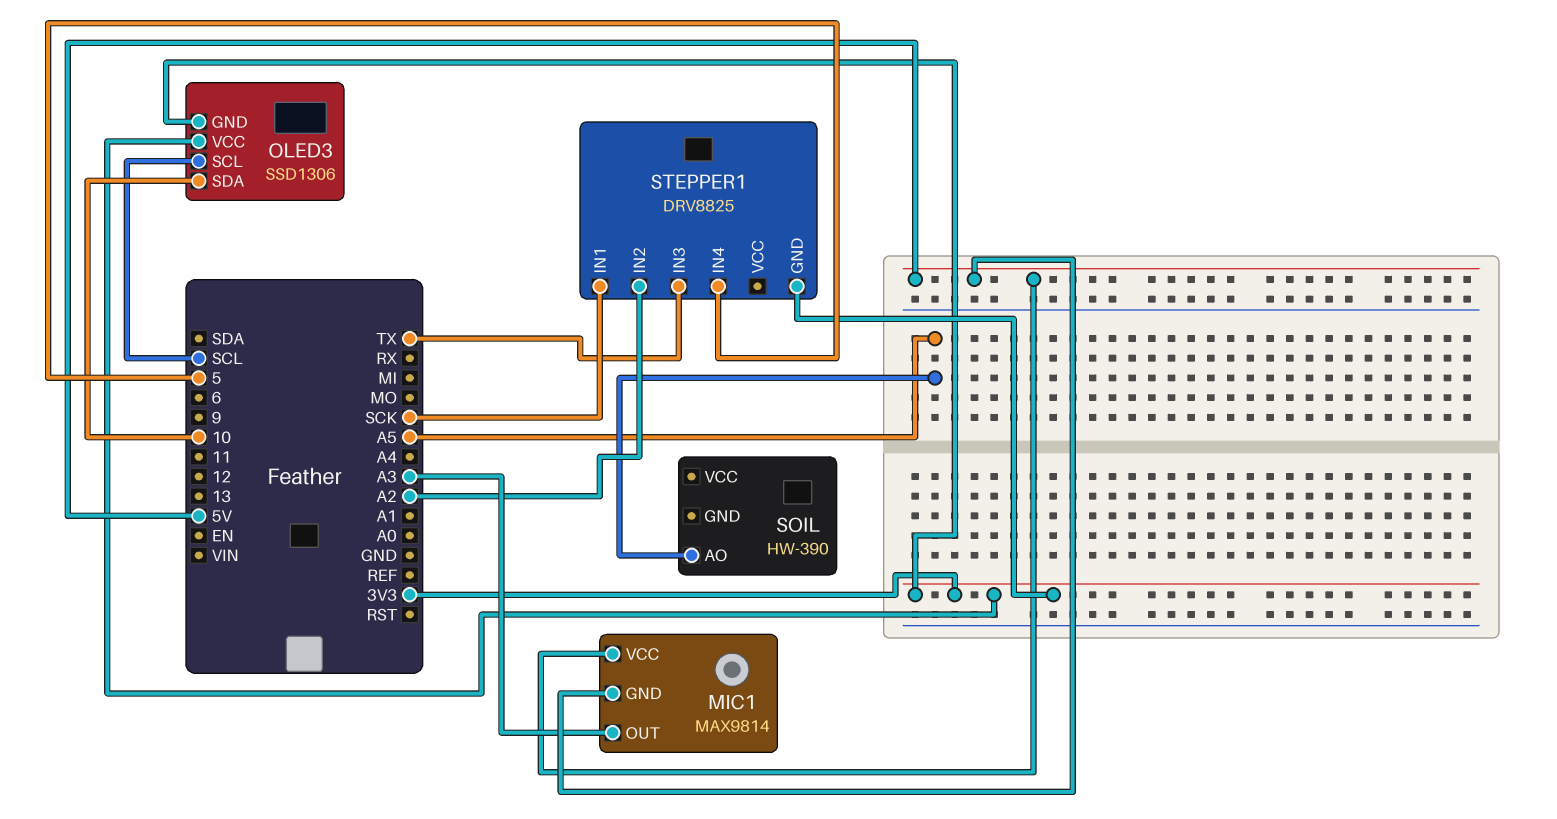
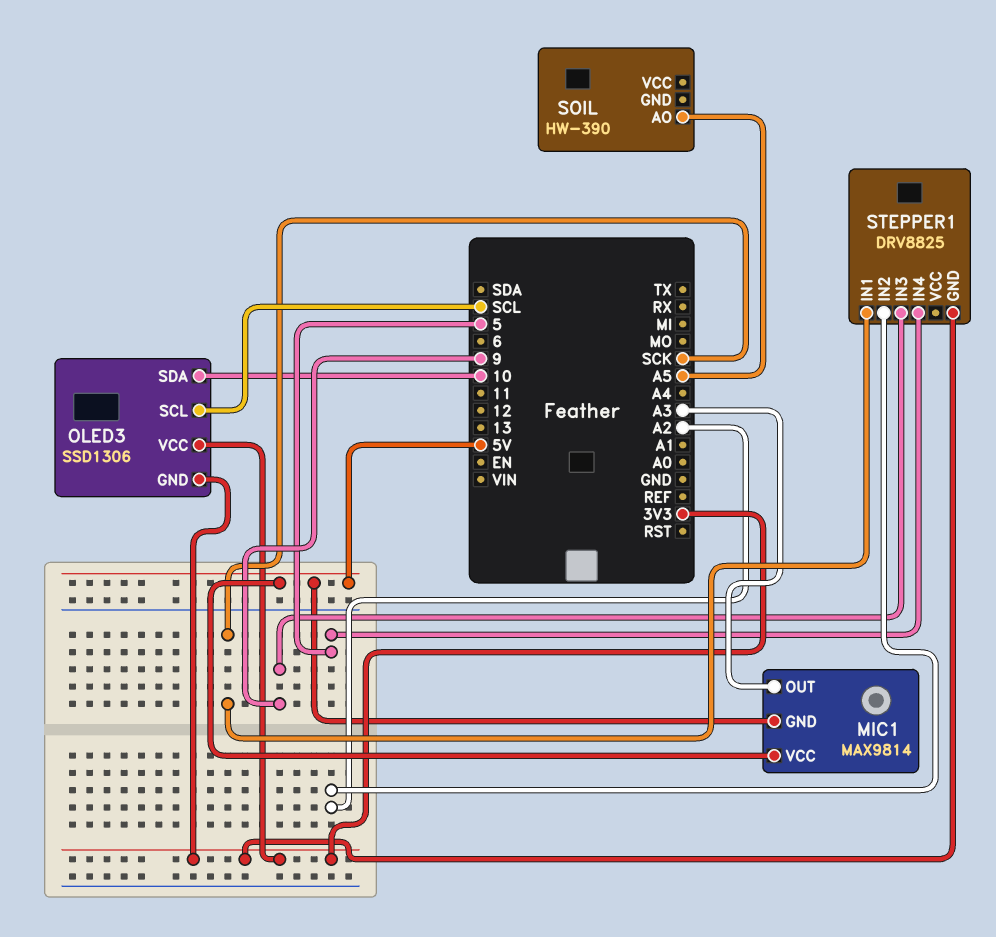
STEPPER1 pin IN3: TX -> 9

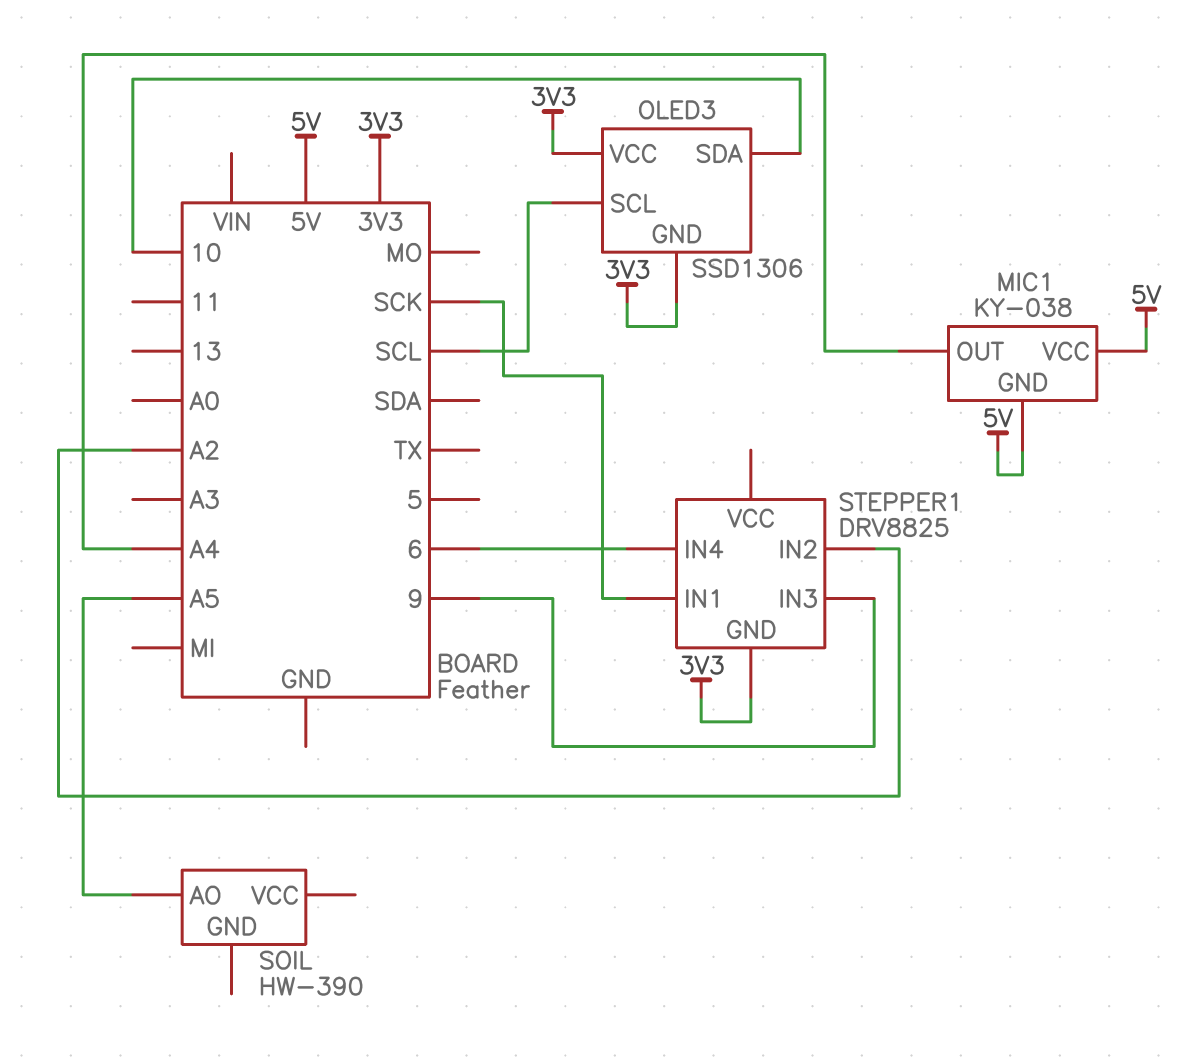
MIC1: MAX9814 -> KY-038
MIC1 pin OUT: A3 -> A4
STEPPER1 pin IN4: 5 -> 6

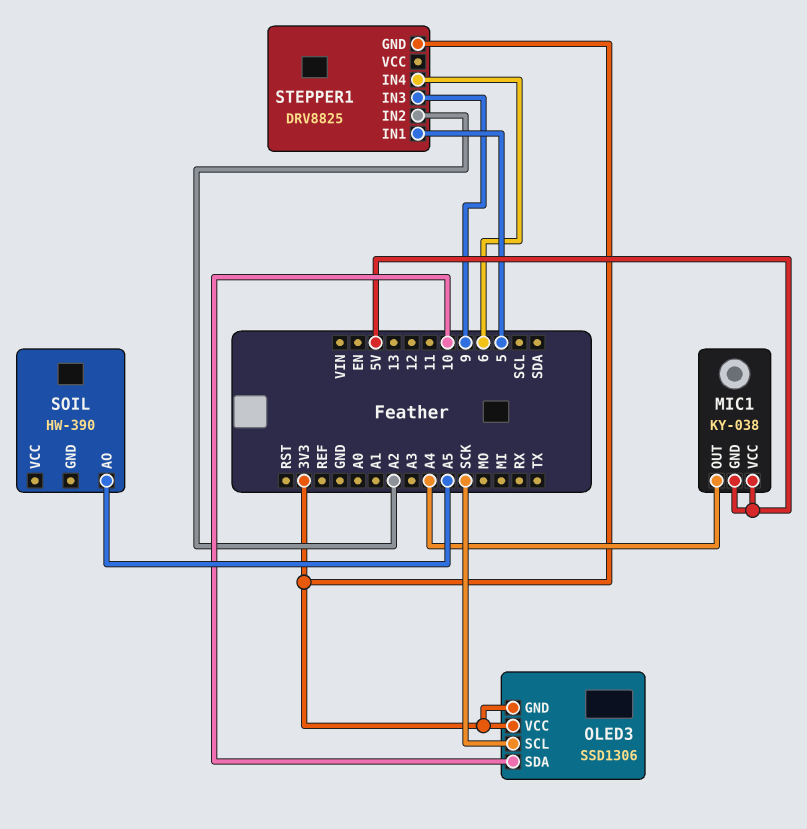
OLED3 pin SCL: SCL -> SCK
STEPPER1 pin IN1: SCK -> 5

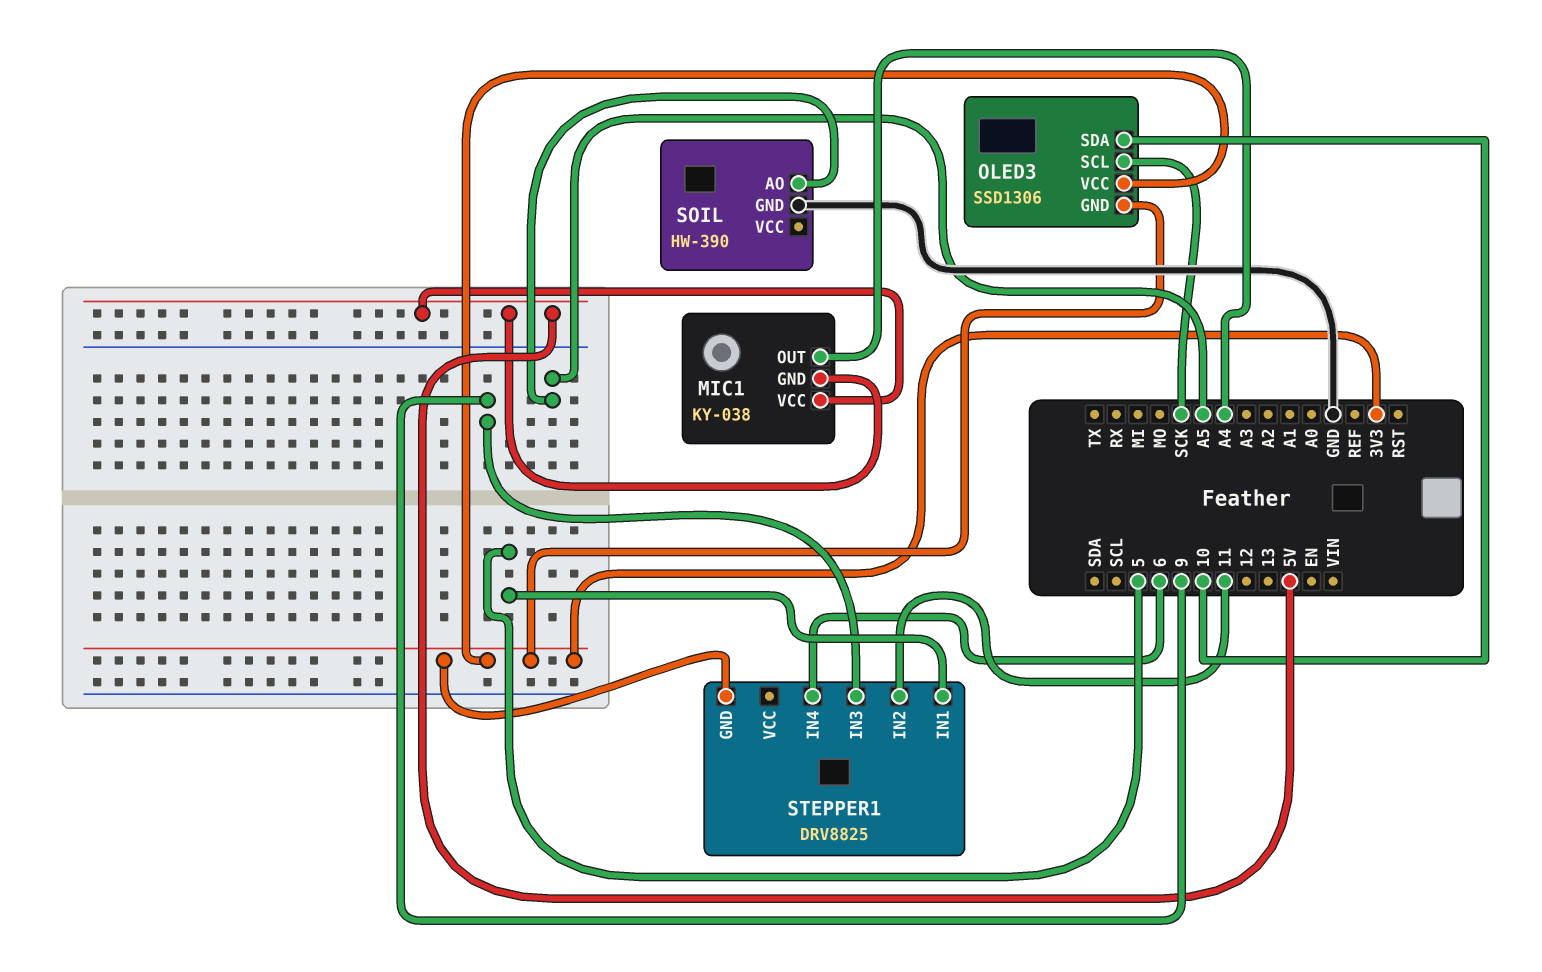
SOIL pin GND: none -> GND
STEPPER1 pin IN2: A2 -> 11

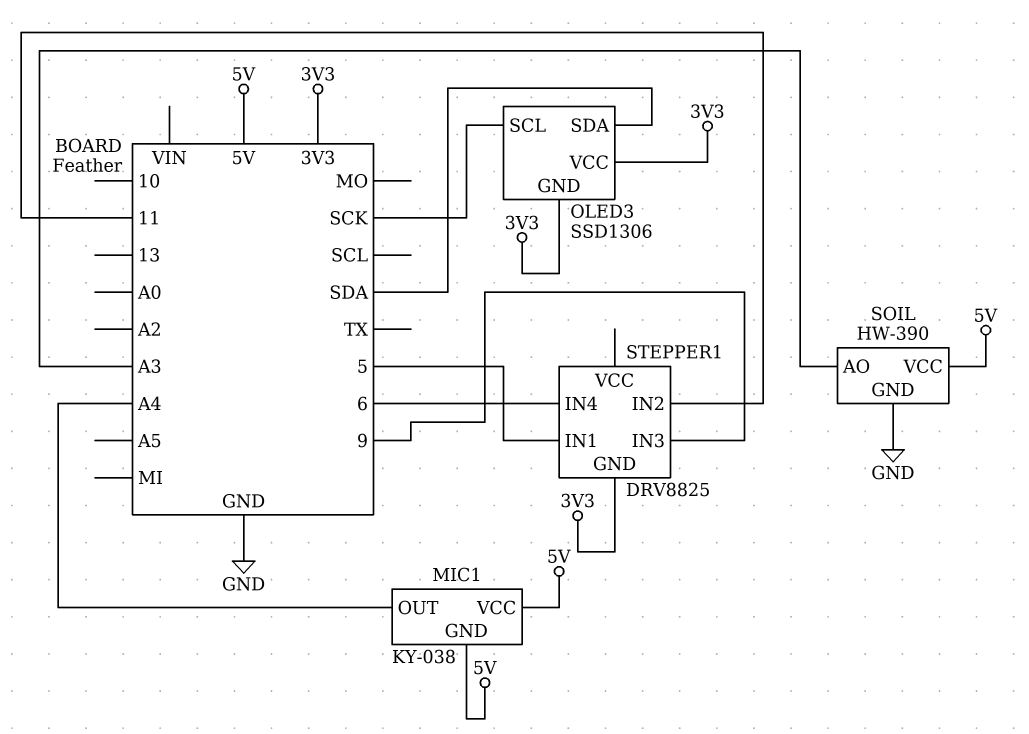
OLED3 pin SDA: 10 -> SDA
SOIL pin AO: A5 -> A3
SOIL pin VCC: none -> 5V

